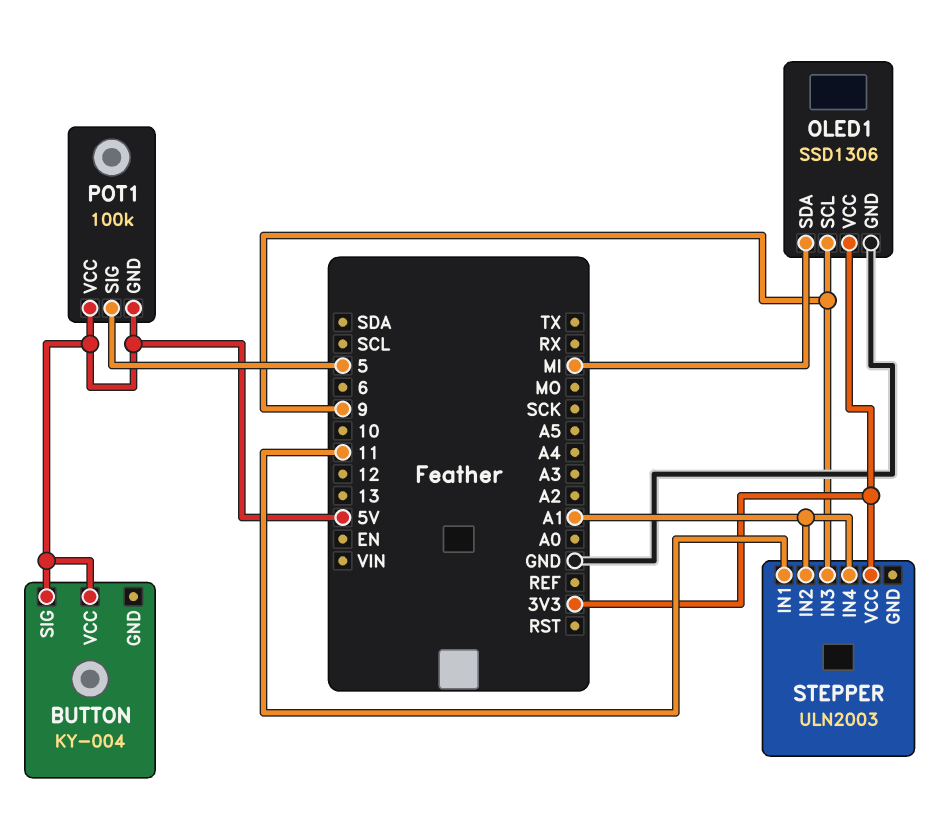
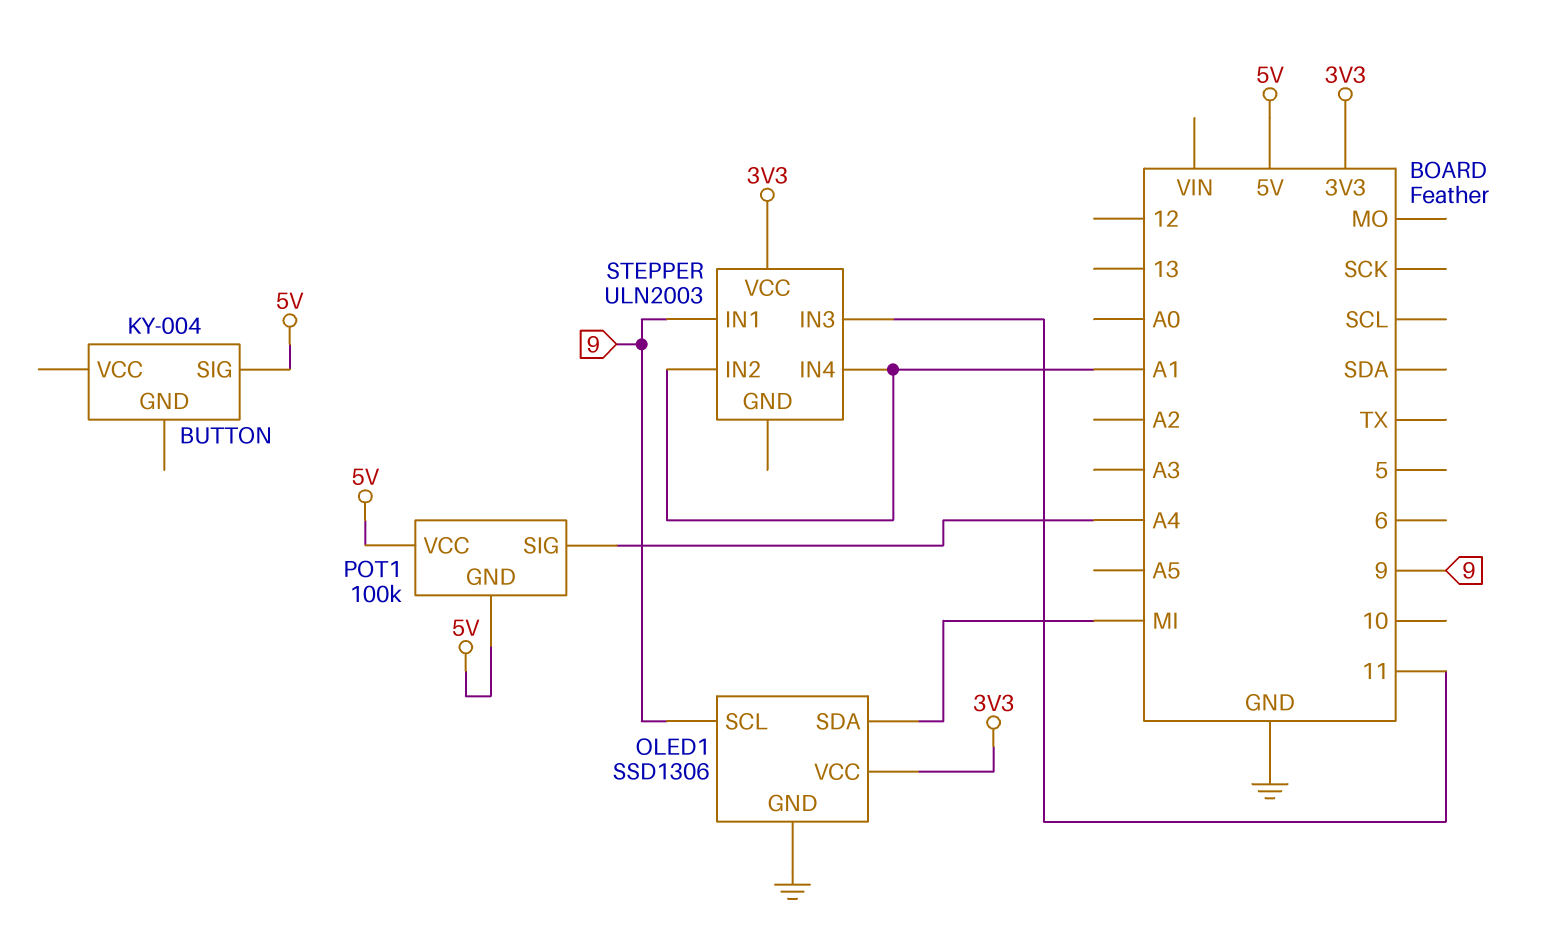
BUTTON pin VCC: 5V -> none
POT1 pin SIG: 5 -> A4
STEPPER pin IN1: 11 -> 9
STEPPER pin IN3: 9 -> 11

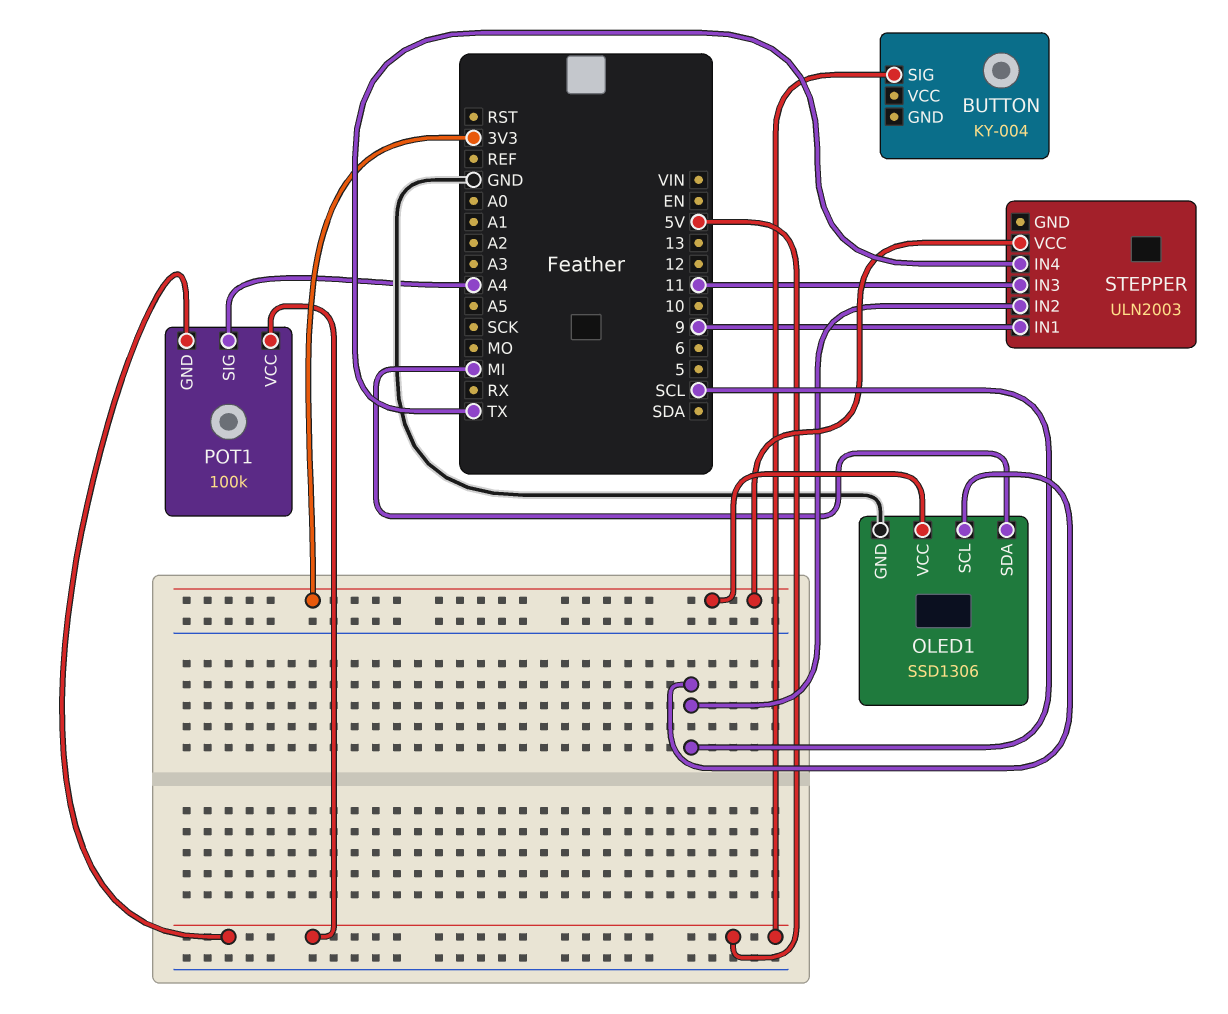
OLED1 pin SCL: 9 -> SCL
STEPPER pin IN2: A1 -> SCL
STEPPER pin IN4: A1 -> TX

